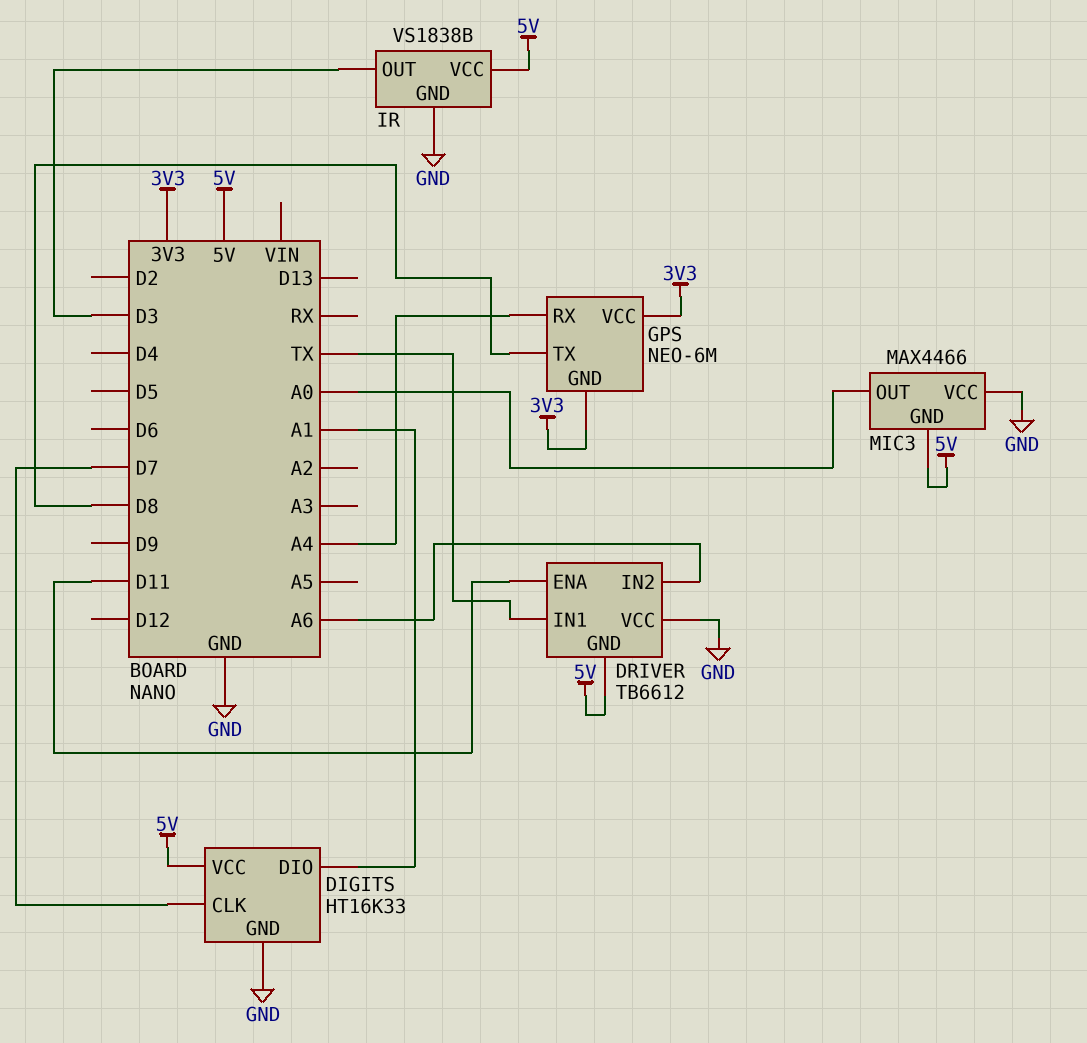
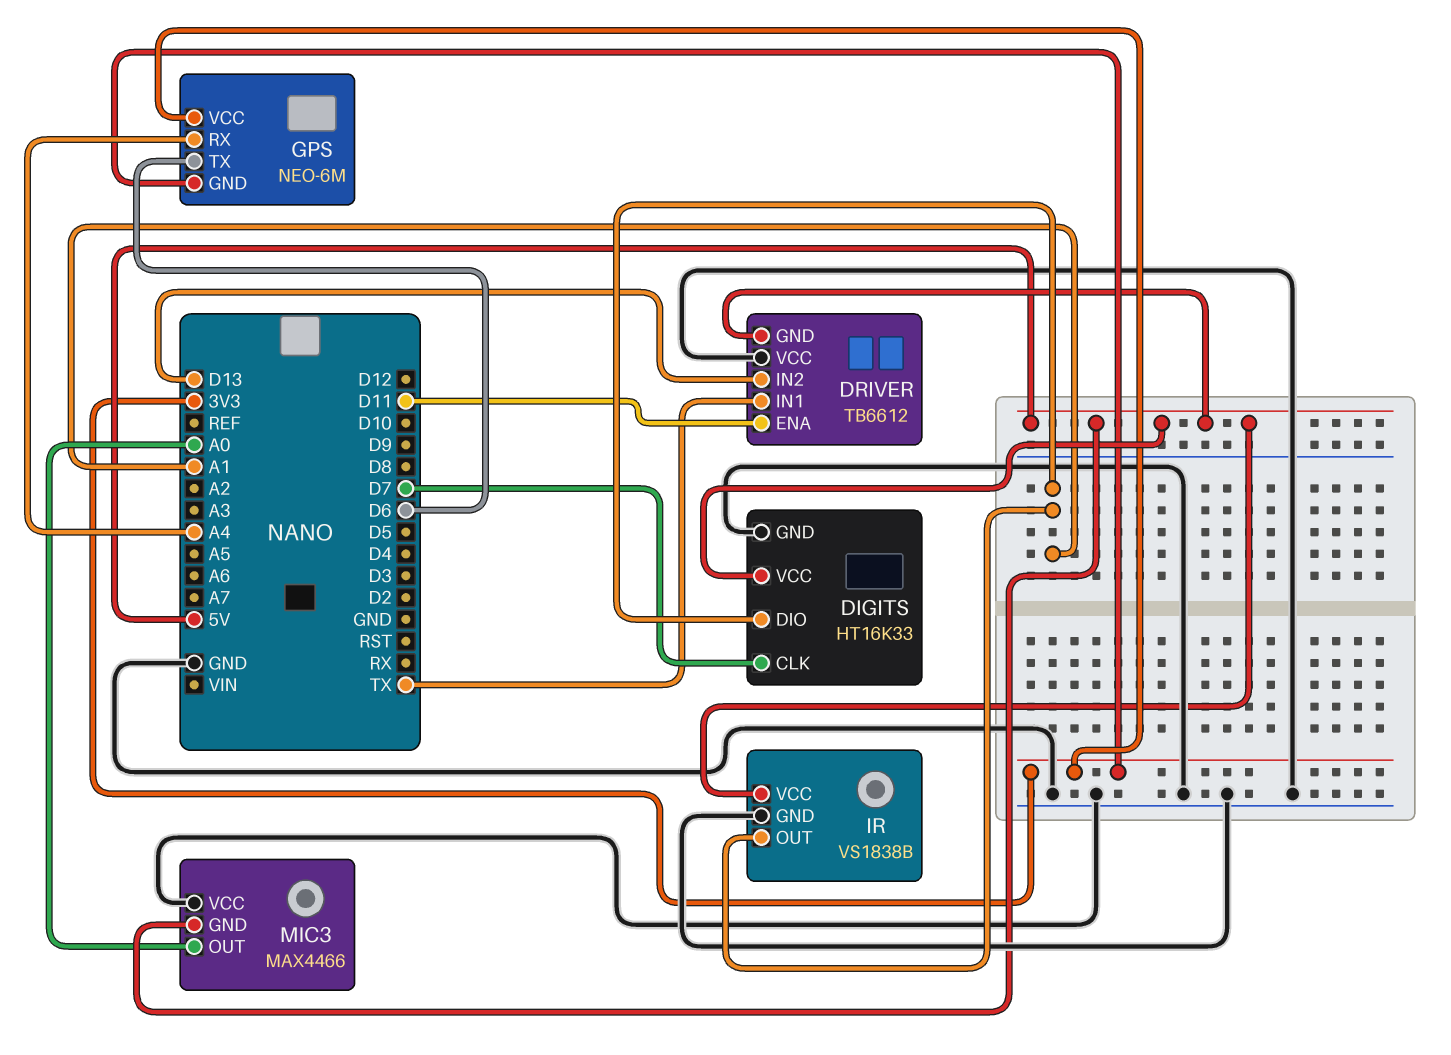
DRIVER pin IN2: A6 -> D13
GPS pin TX: D8 -> D6
IR pin OUT: D3 -> A1

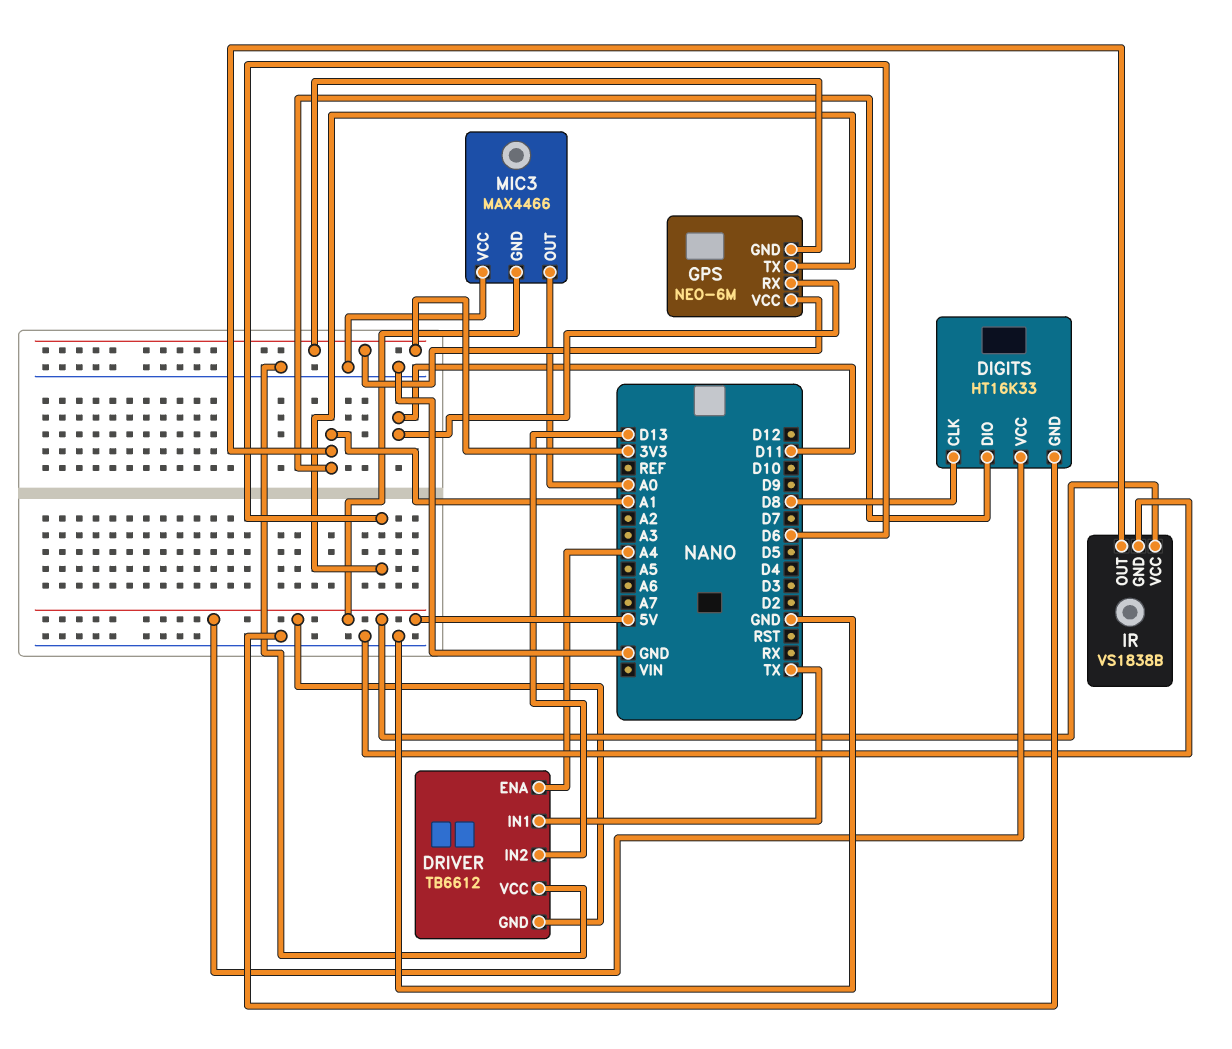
DIGITS pin CLK: D7 -> D8
DRIVER pin ENA: D11 -> A4
GPS pin RX: A4 -> D11

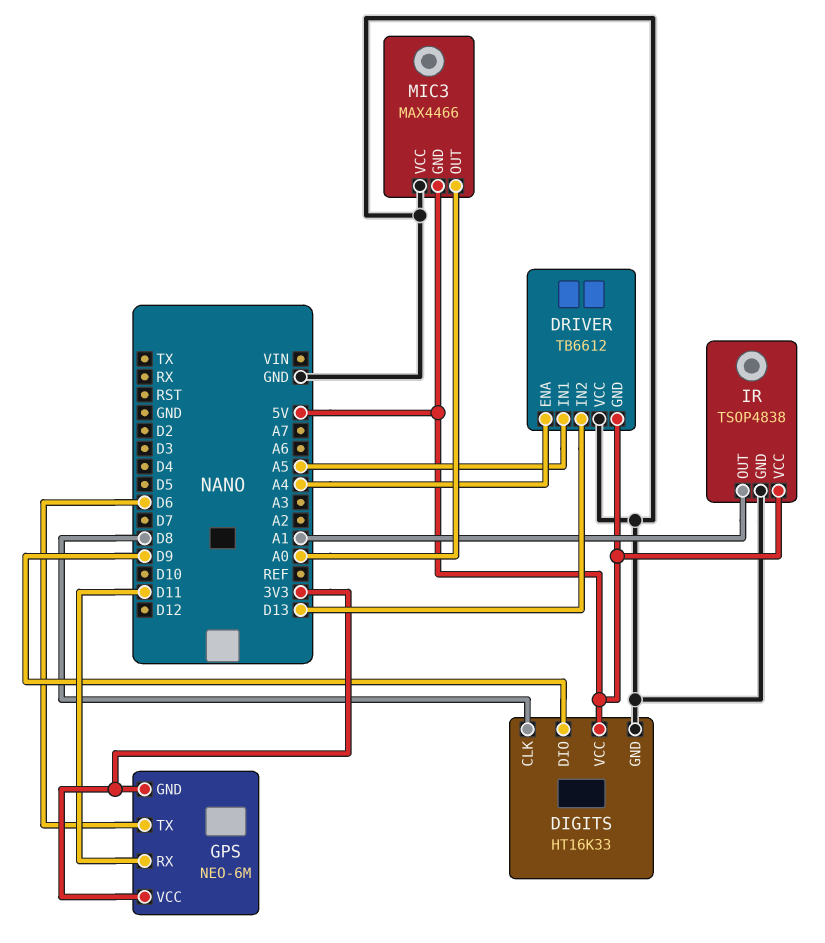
DIGITS pin DIO: A1 -> D9
DRIVER pin IN1: TX -> A5
IR: VS1838B -> TSOP4838

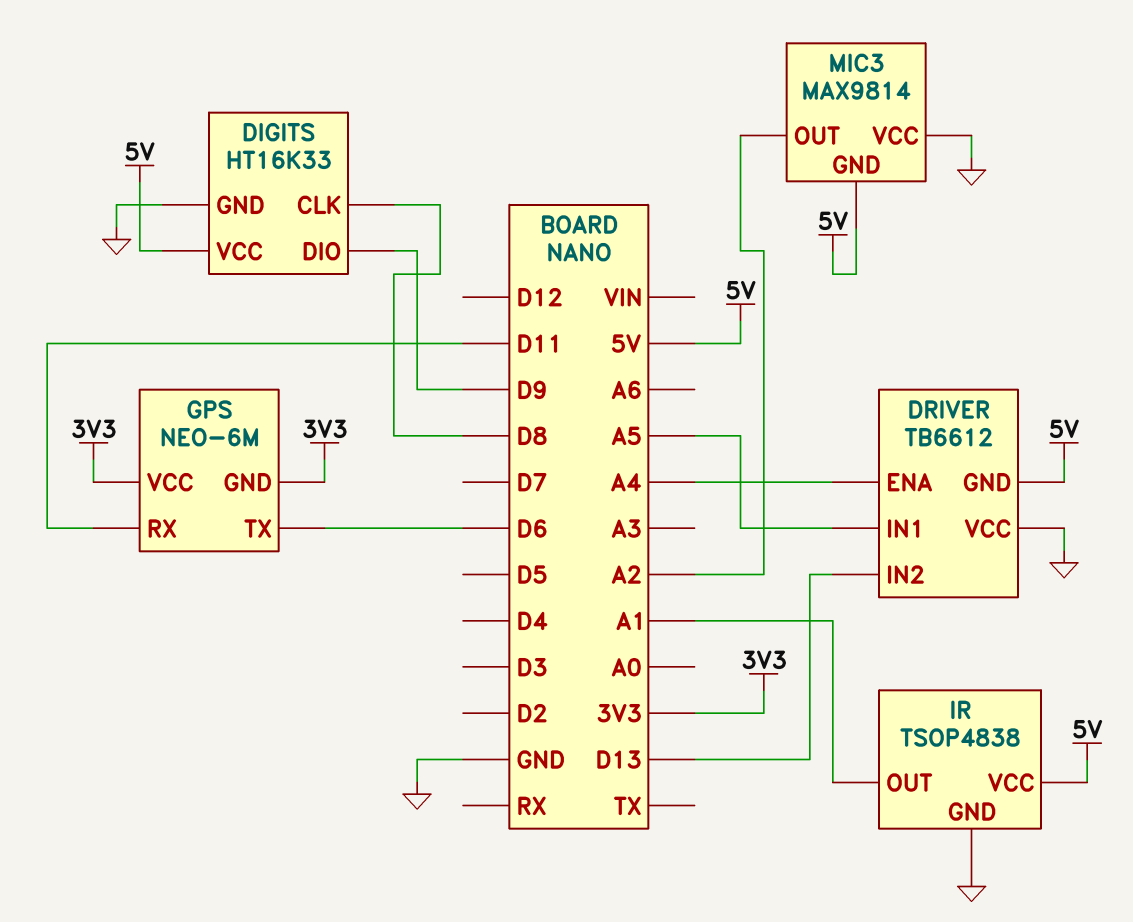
MIC3: MAX4466 -> MAX9814
MIC3 pin OUT: A0 -> A2

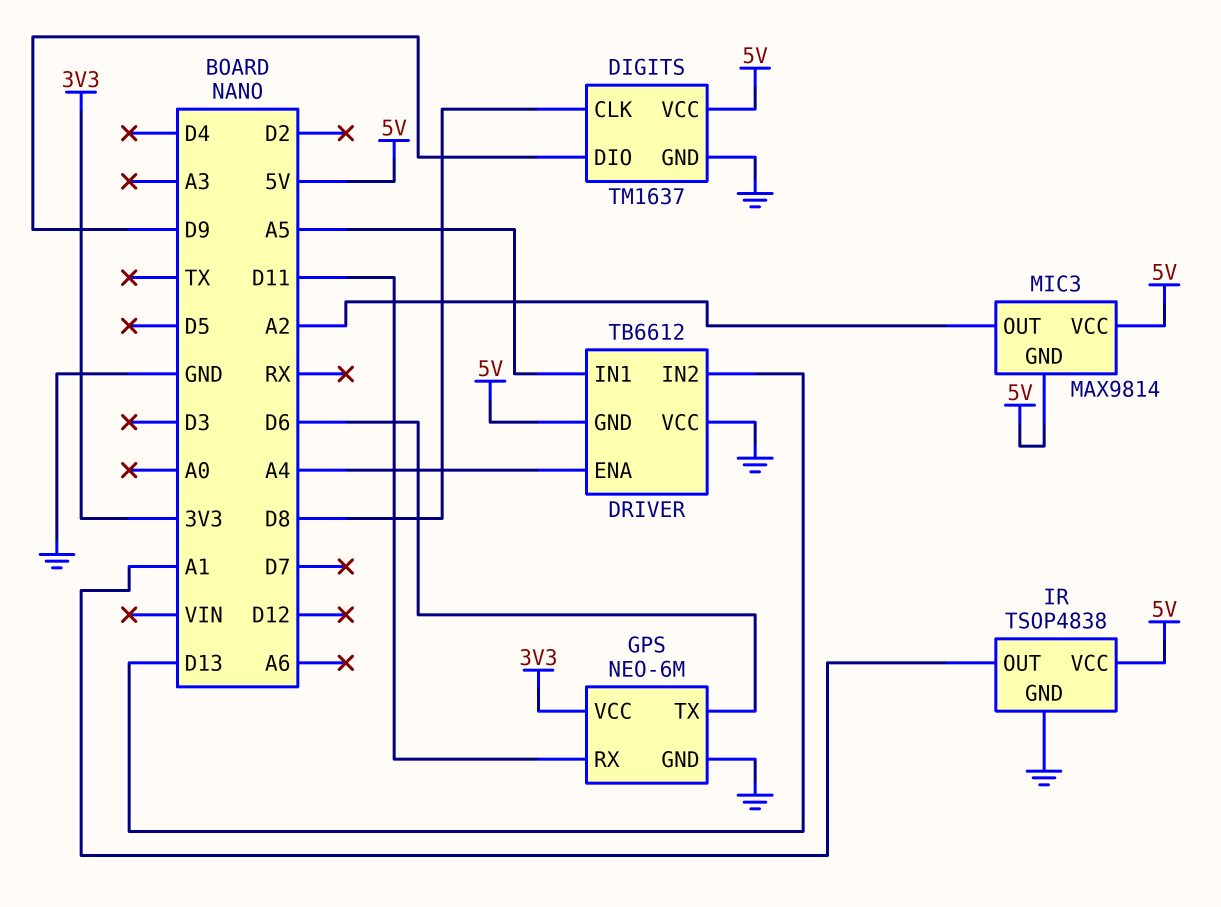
DIGITS: HT16K33 -> TM1637
GPS pin GND: 3V3 -> GND
MIC3 pin VCC: GND -> 5V

